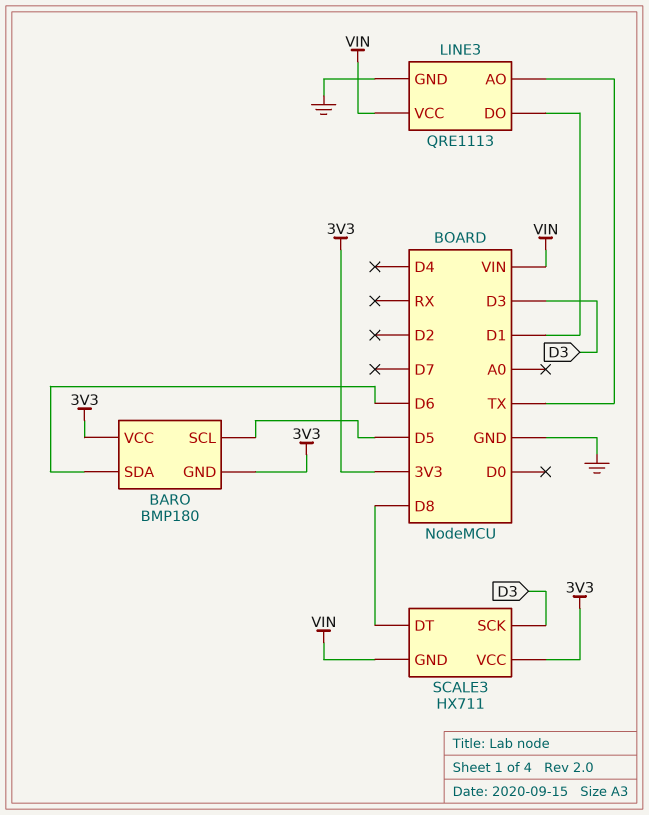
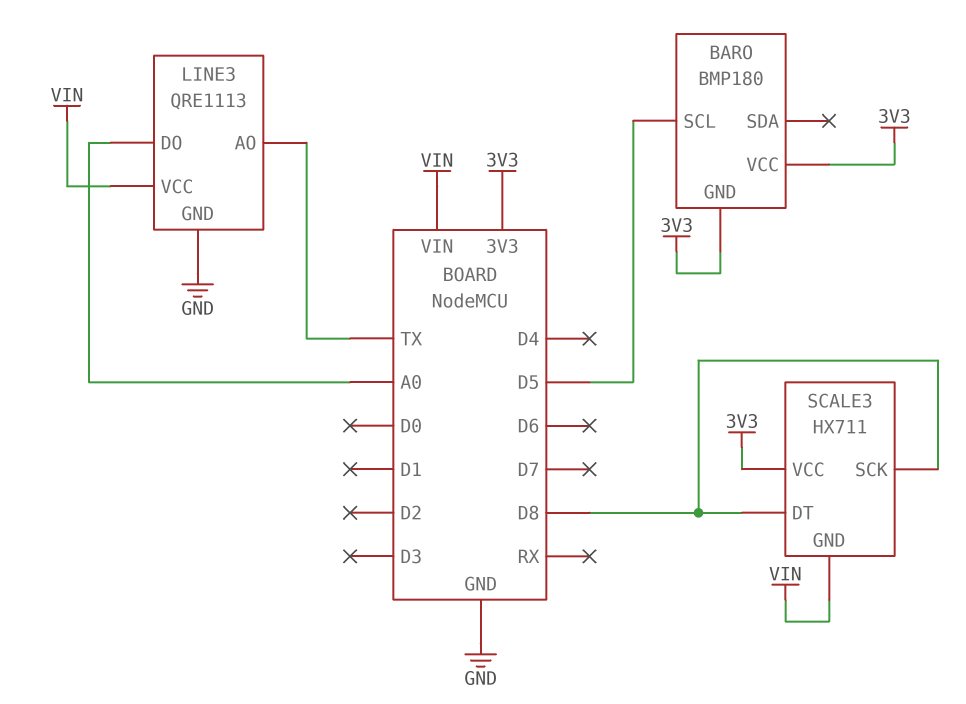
BARO pin SDA: D6 -> none
LINE3 pin DO: D1 -> A0
SCALE3 pin SCK: D3 -> D8

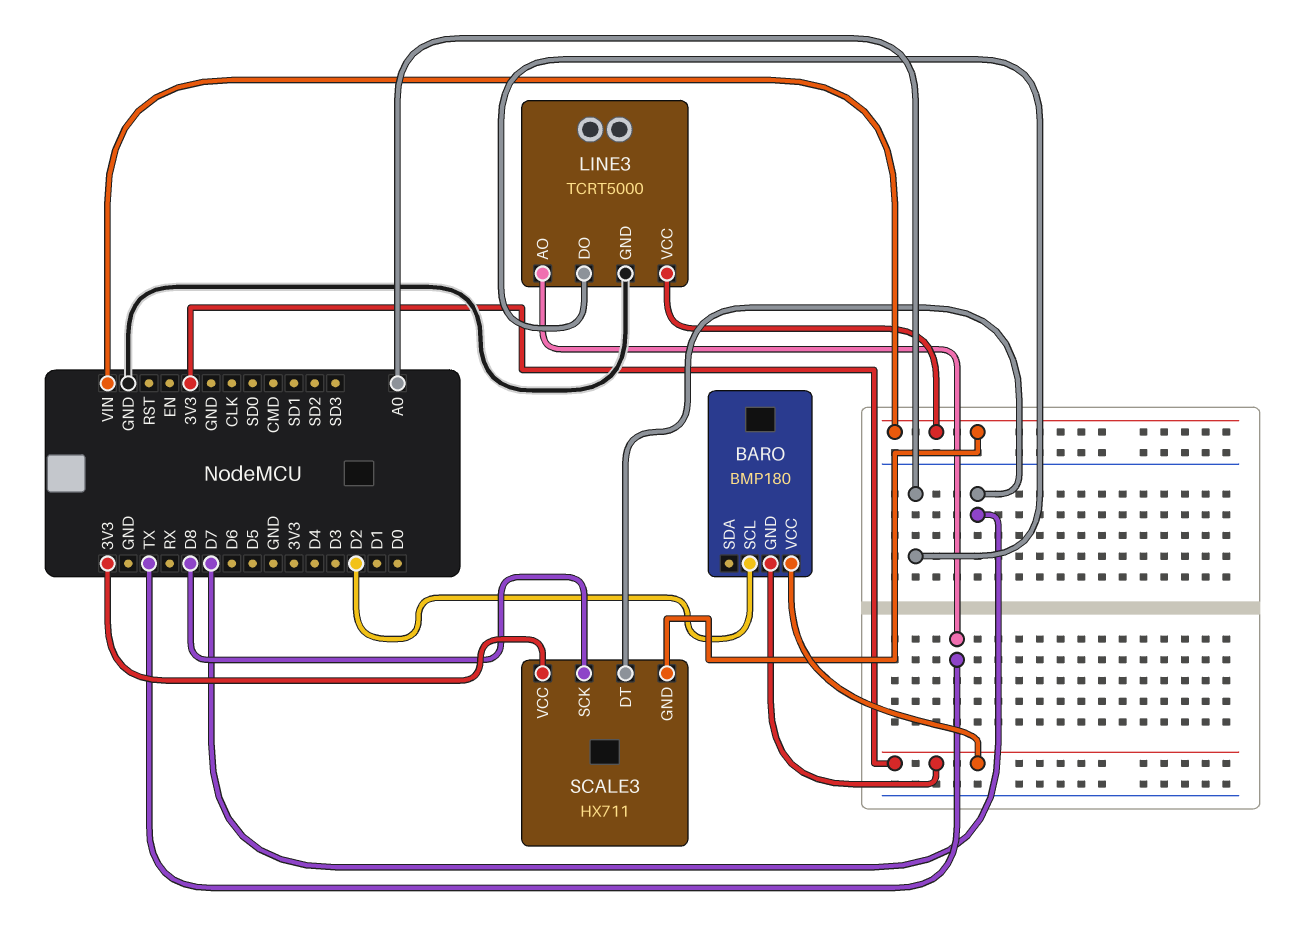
BARO pin SCL: D5 -> D2
LINE3: QRE1113 -> TCRT5000
SCALE3 pin DT: D8 -> D7

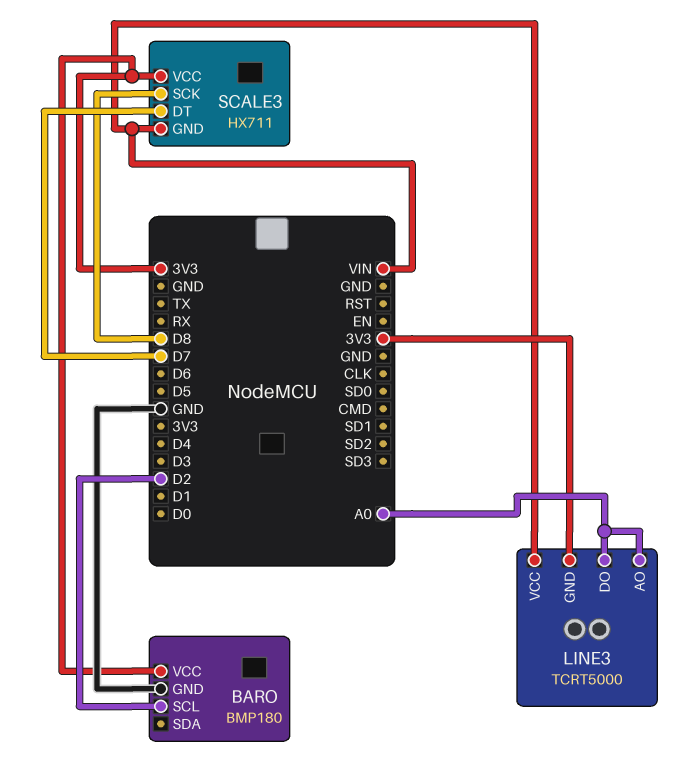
BARO pin GND: 3V3 -> GND
LINE3 pin AO: TX -> A0
LINE3 pin GND: GND -> 3V3

